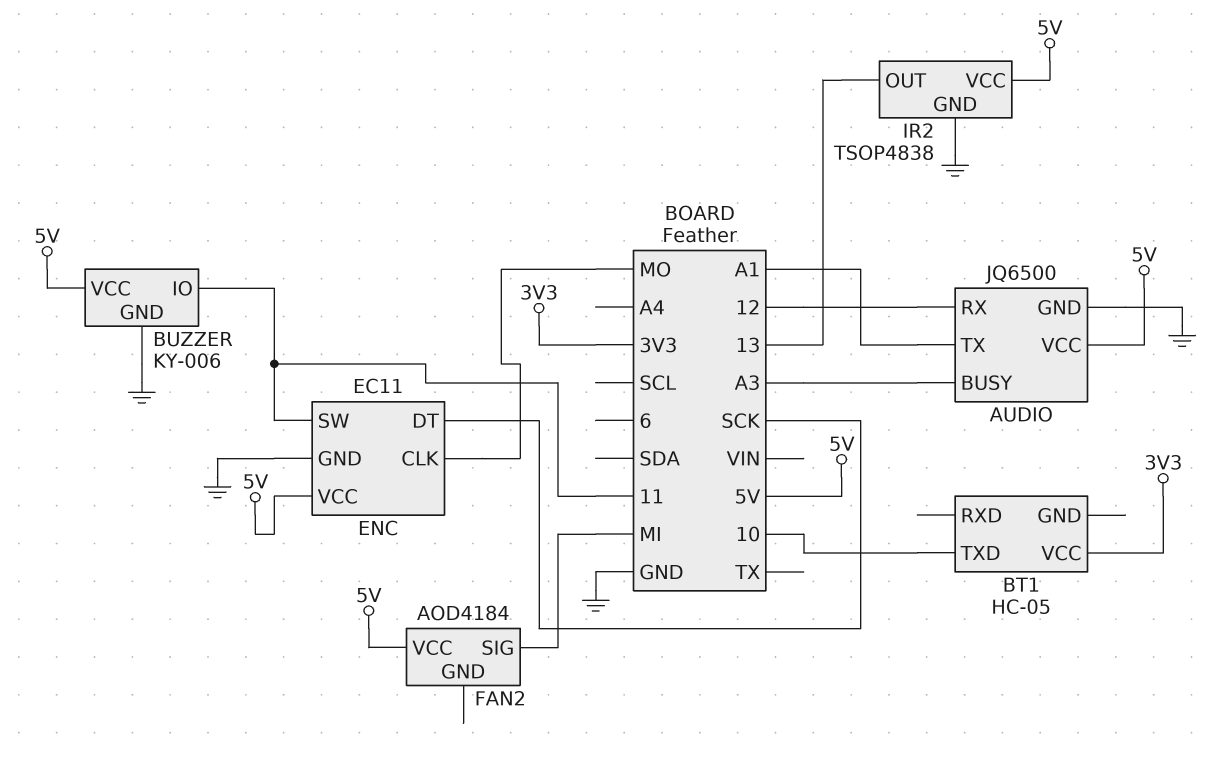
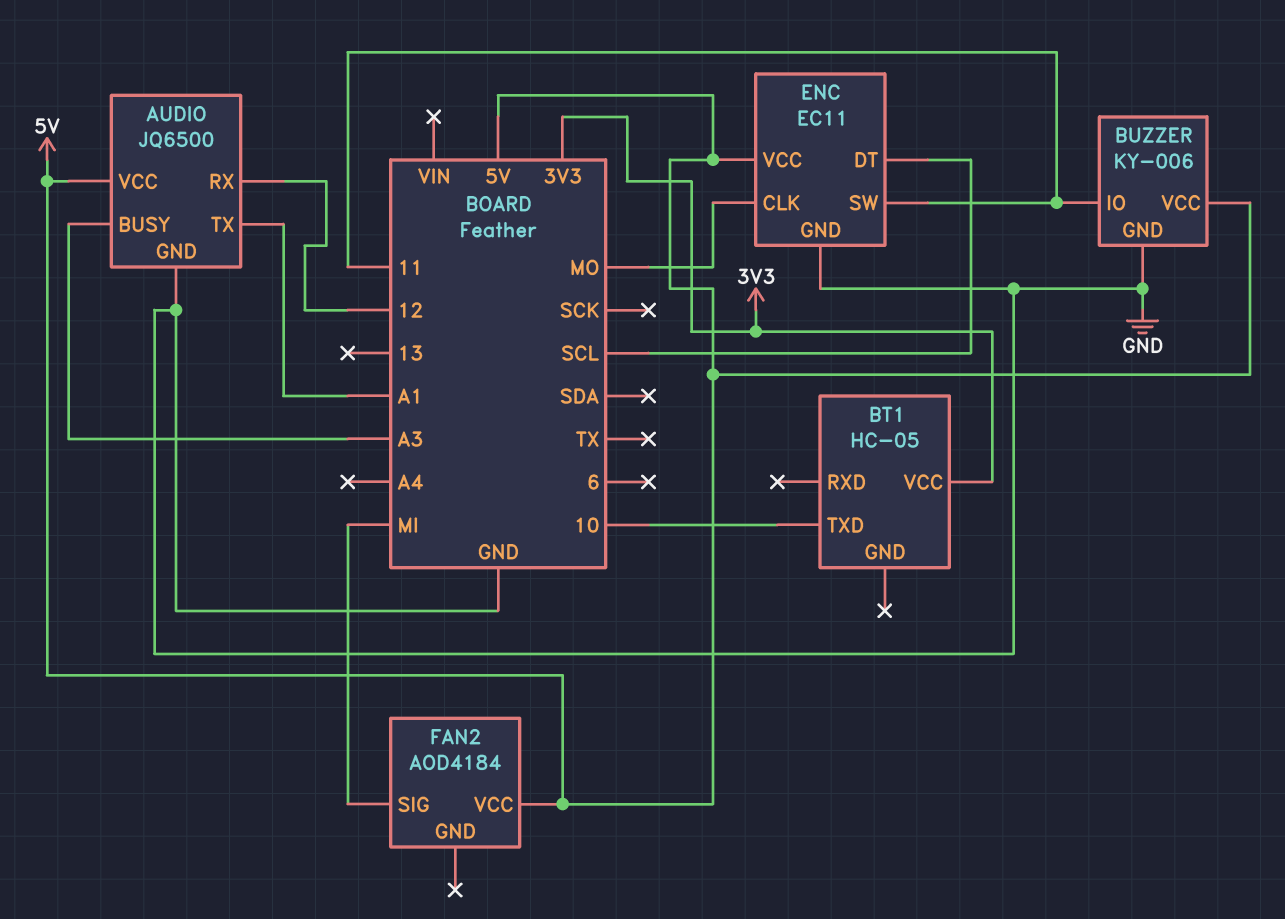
ENC pin DT: SCK -> SCL
IR2: TSOP4838 -> none
IR2 pin GND: GND -> none
IR2 pin OUT: 13 -> none
IR2 pin VCC: 5V -> none

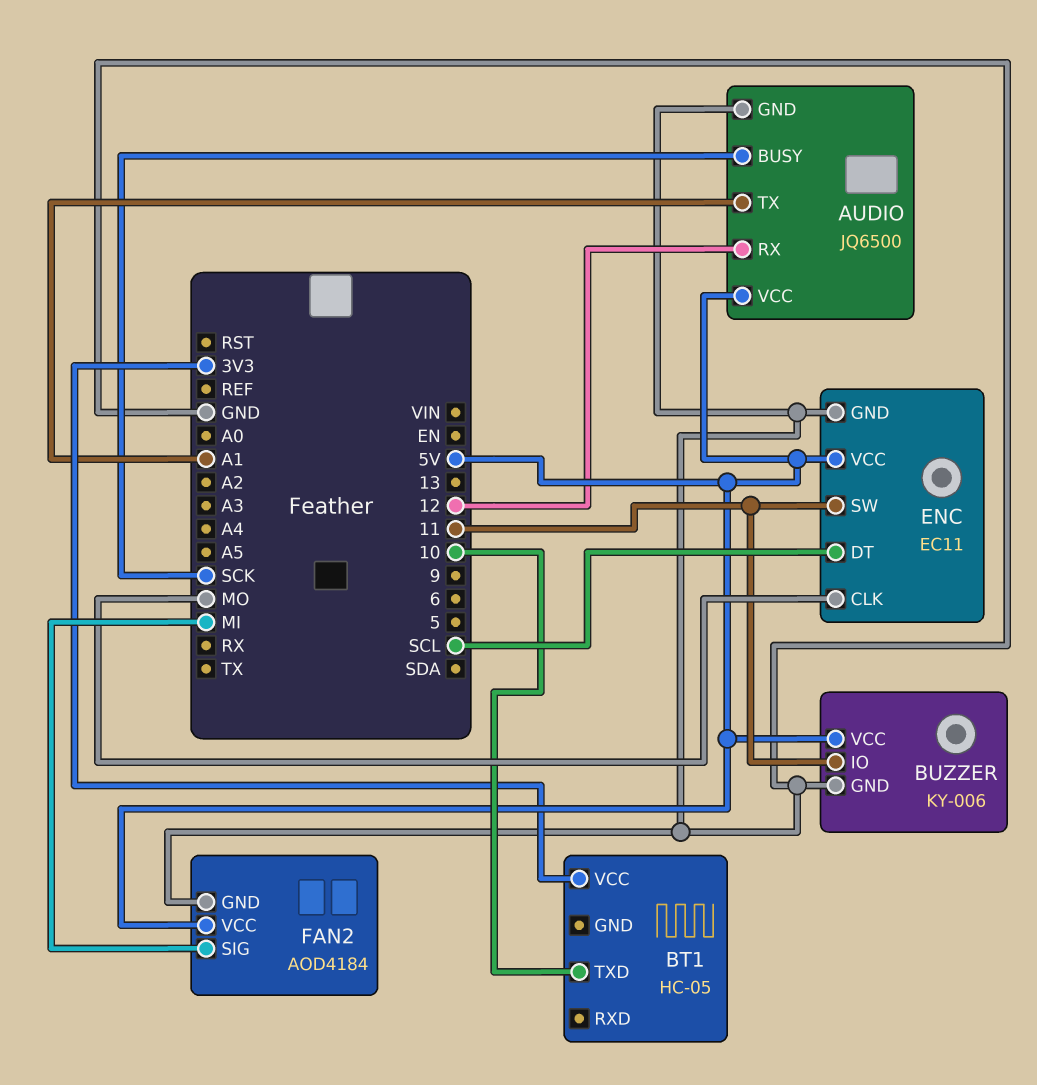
AUDIO pin BUSY: A3 -> SCK
FAN2 pin GND: none -> GND

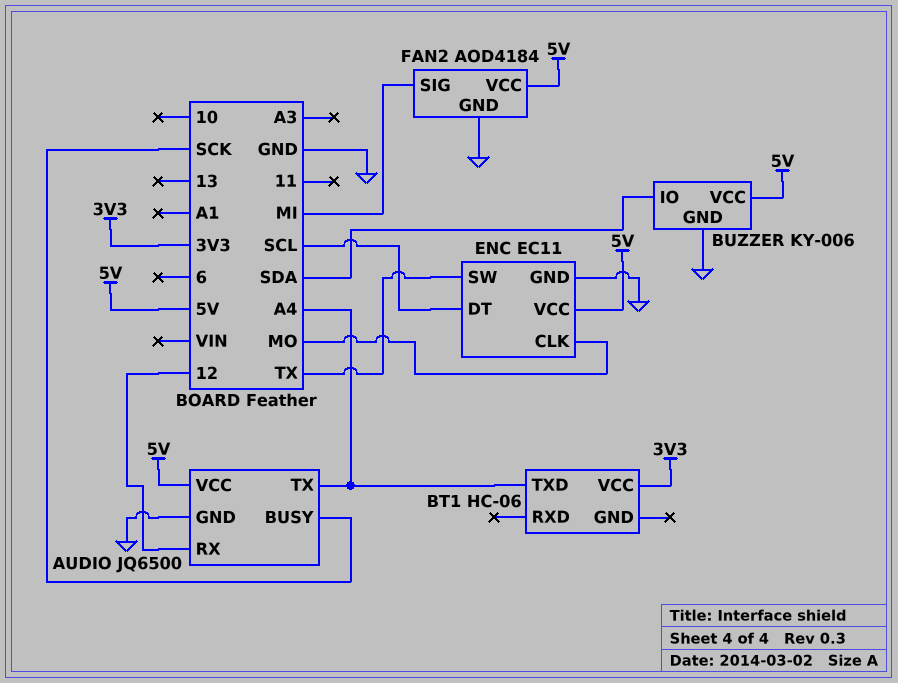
AUDIO pin TX: A1 -> A4
BT1: HC-05 -> HC-06
BT1 pin TXD: 10 -> A4
BUZZER pin IO: 11 -> SDA
ENC pin SW: 11 -> TX

